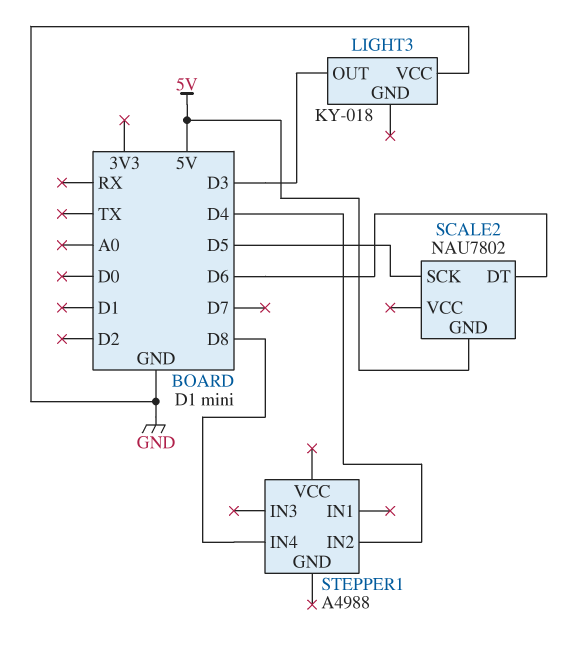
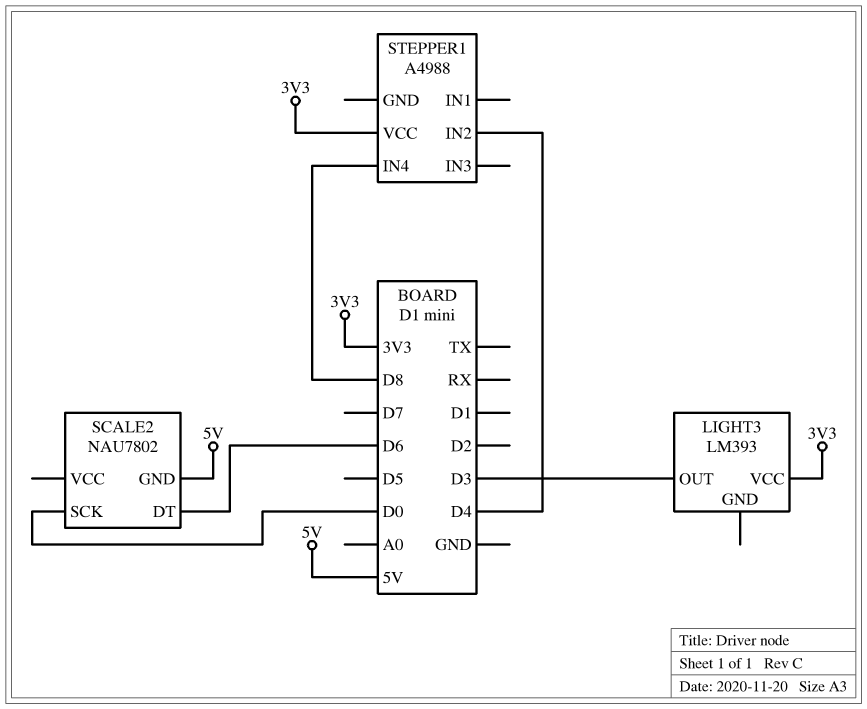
LIGHT3: KY-018 -> LM393
LIGHT3 pin VCC: GND -> 3V3
SCALE2 pin SCK: D5 -> D0
STEPPER1 pin VCC: none -> 3V3

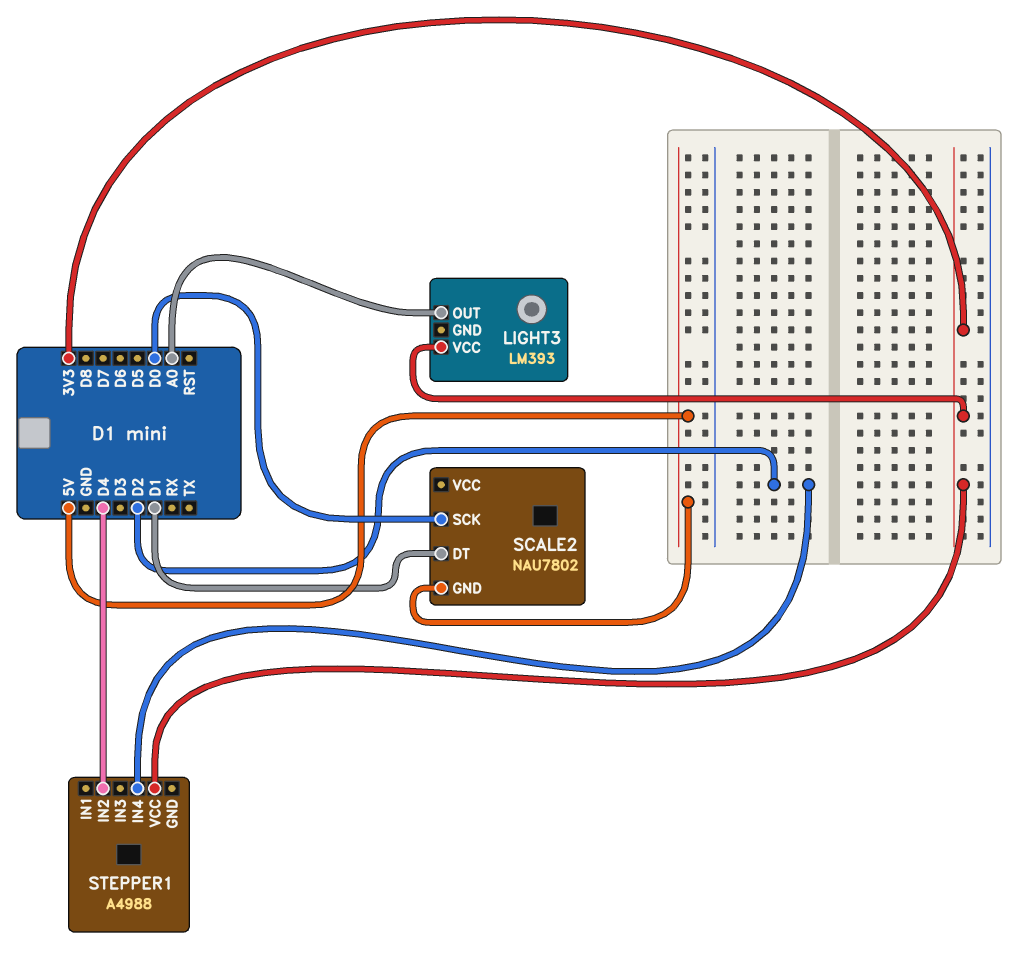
LIGHT3 pin OUT: D3 -> A0
SCALE2 pin DT: D6 -> D1
STEPPER1 pin IN4: D8 -> D2

